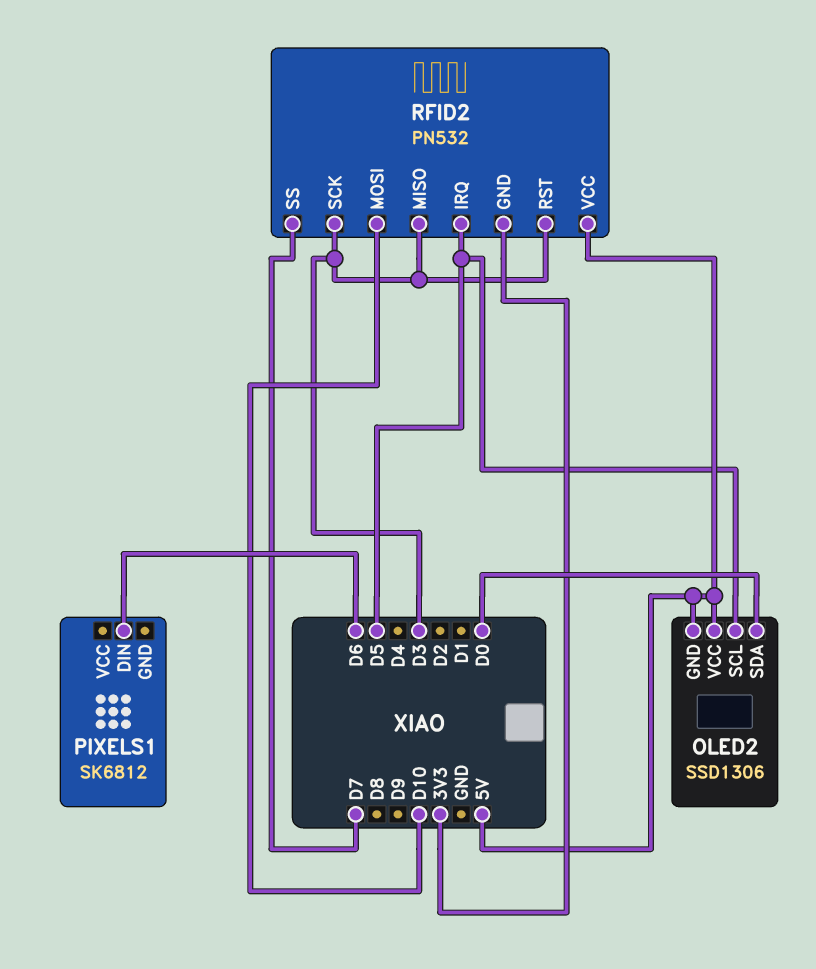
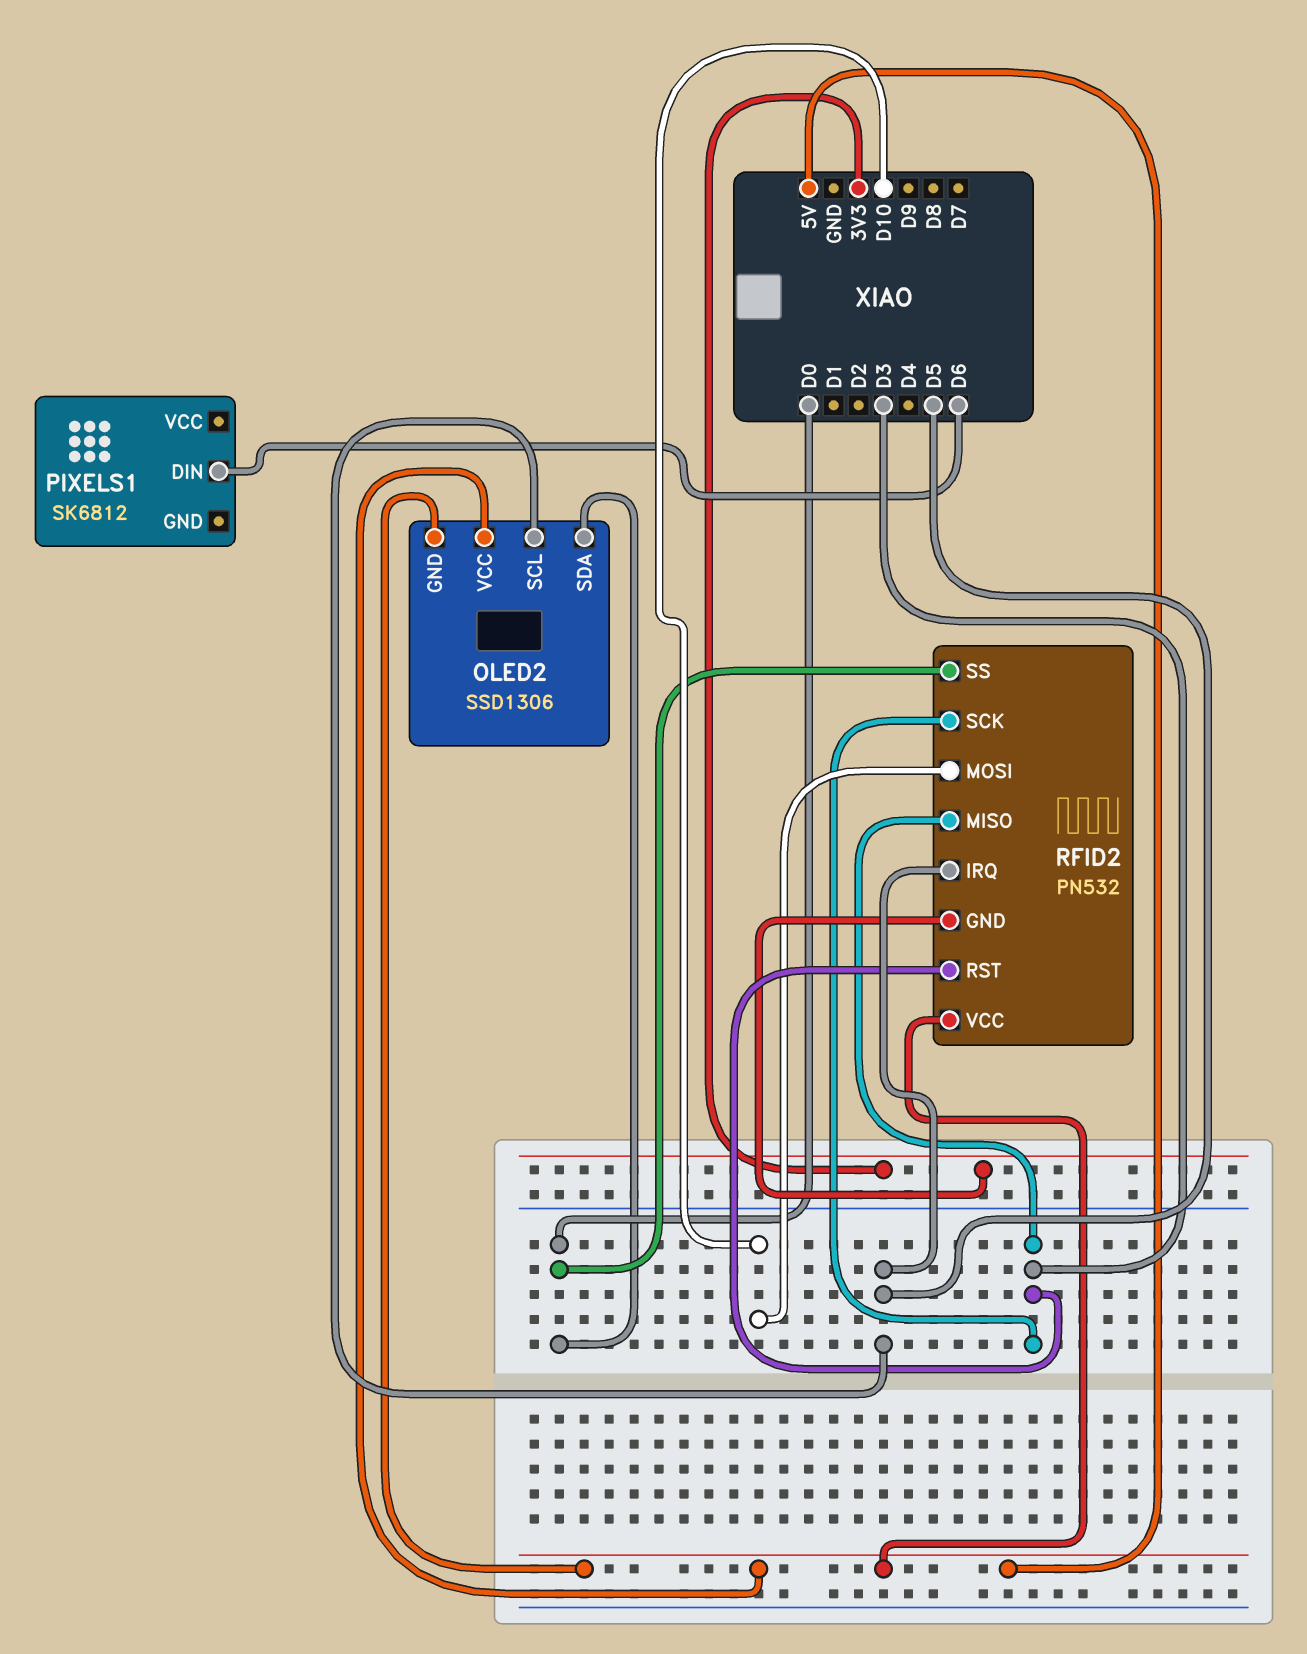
RFID2 pin SS: D7 -> D0

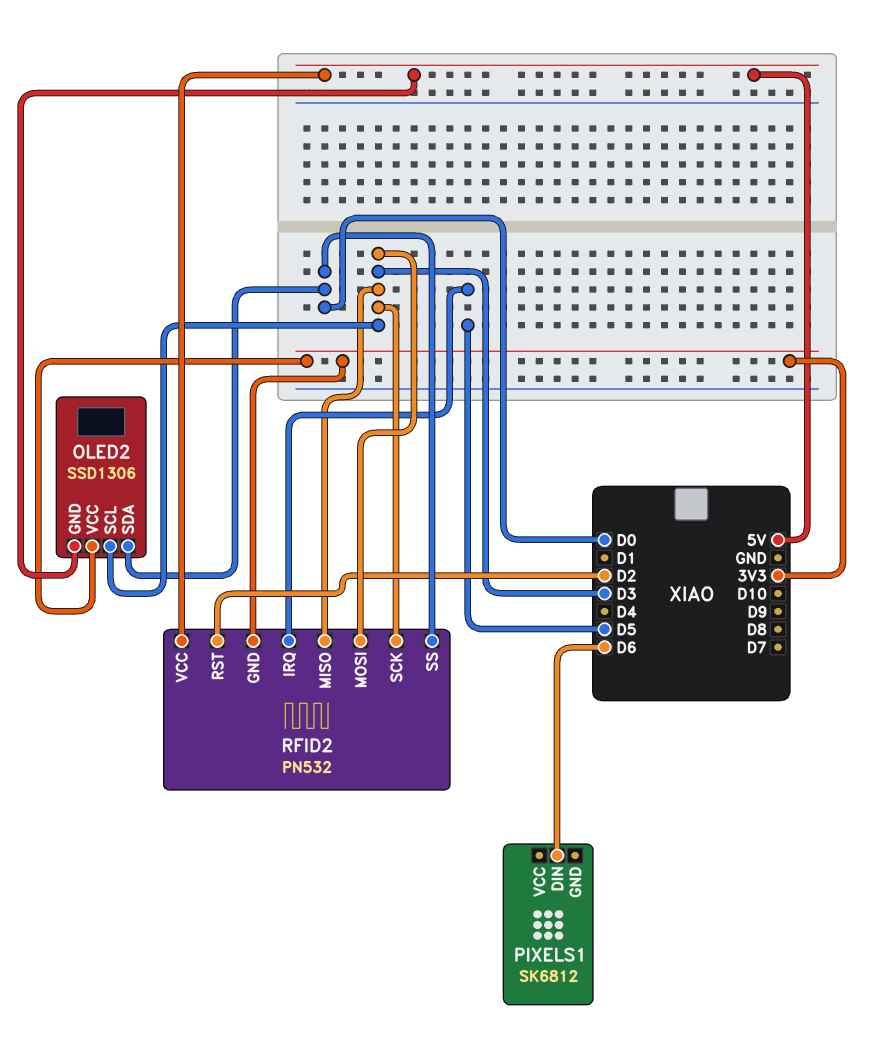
OLED2 pin SCL: D5 -> D3
OLED2 pin VCC: 5V -> 3V3
RFID2 pin MOSI: D10 -> D3
RFID2 pin RST: D3 -> D2

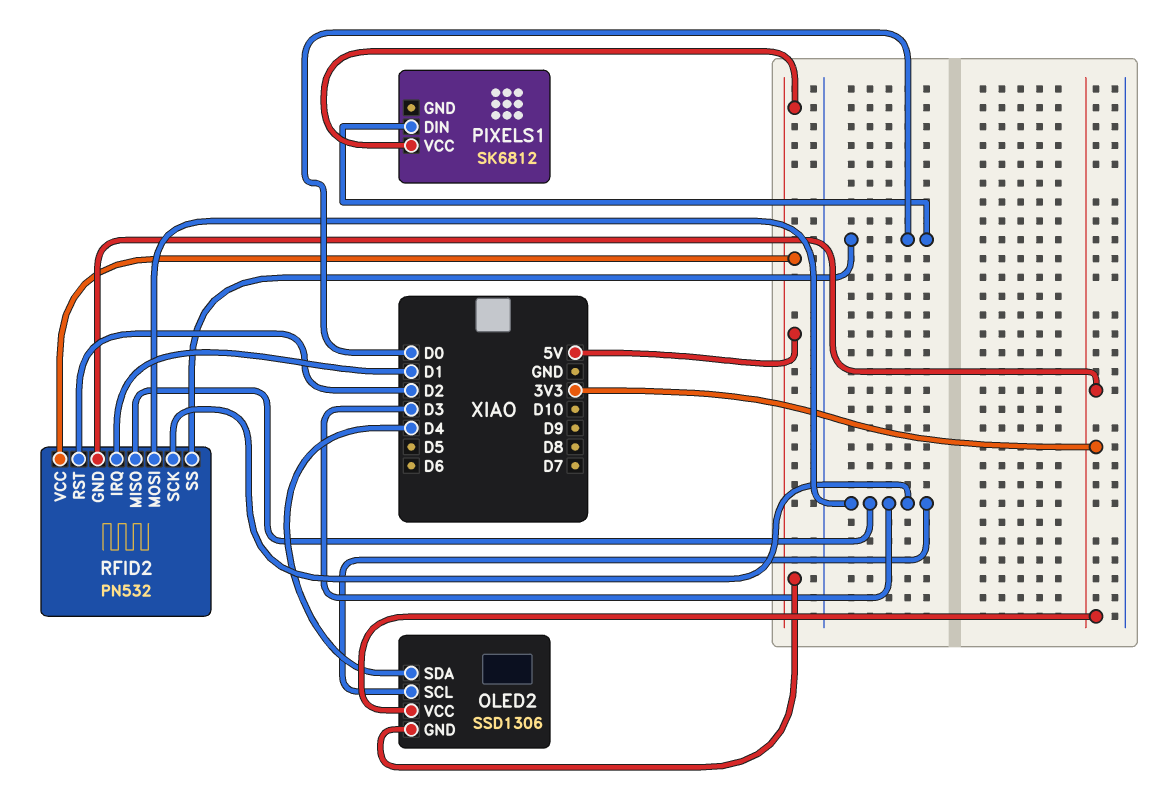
OLED2 pin SDA: D0 -> D4
PIXELS1 pin DIN: D6 -> D0
PIXELS1 pin VCC: none -> 5V
RFID2 pin IRQ: D5 -> D1

